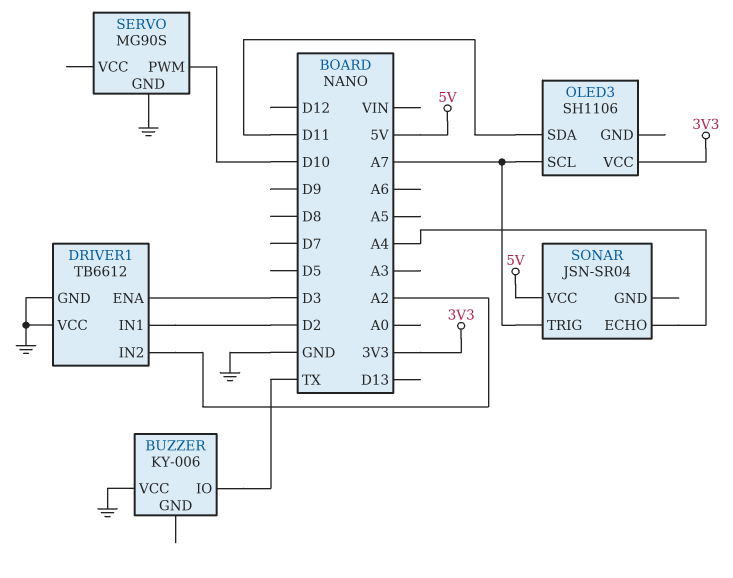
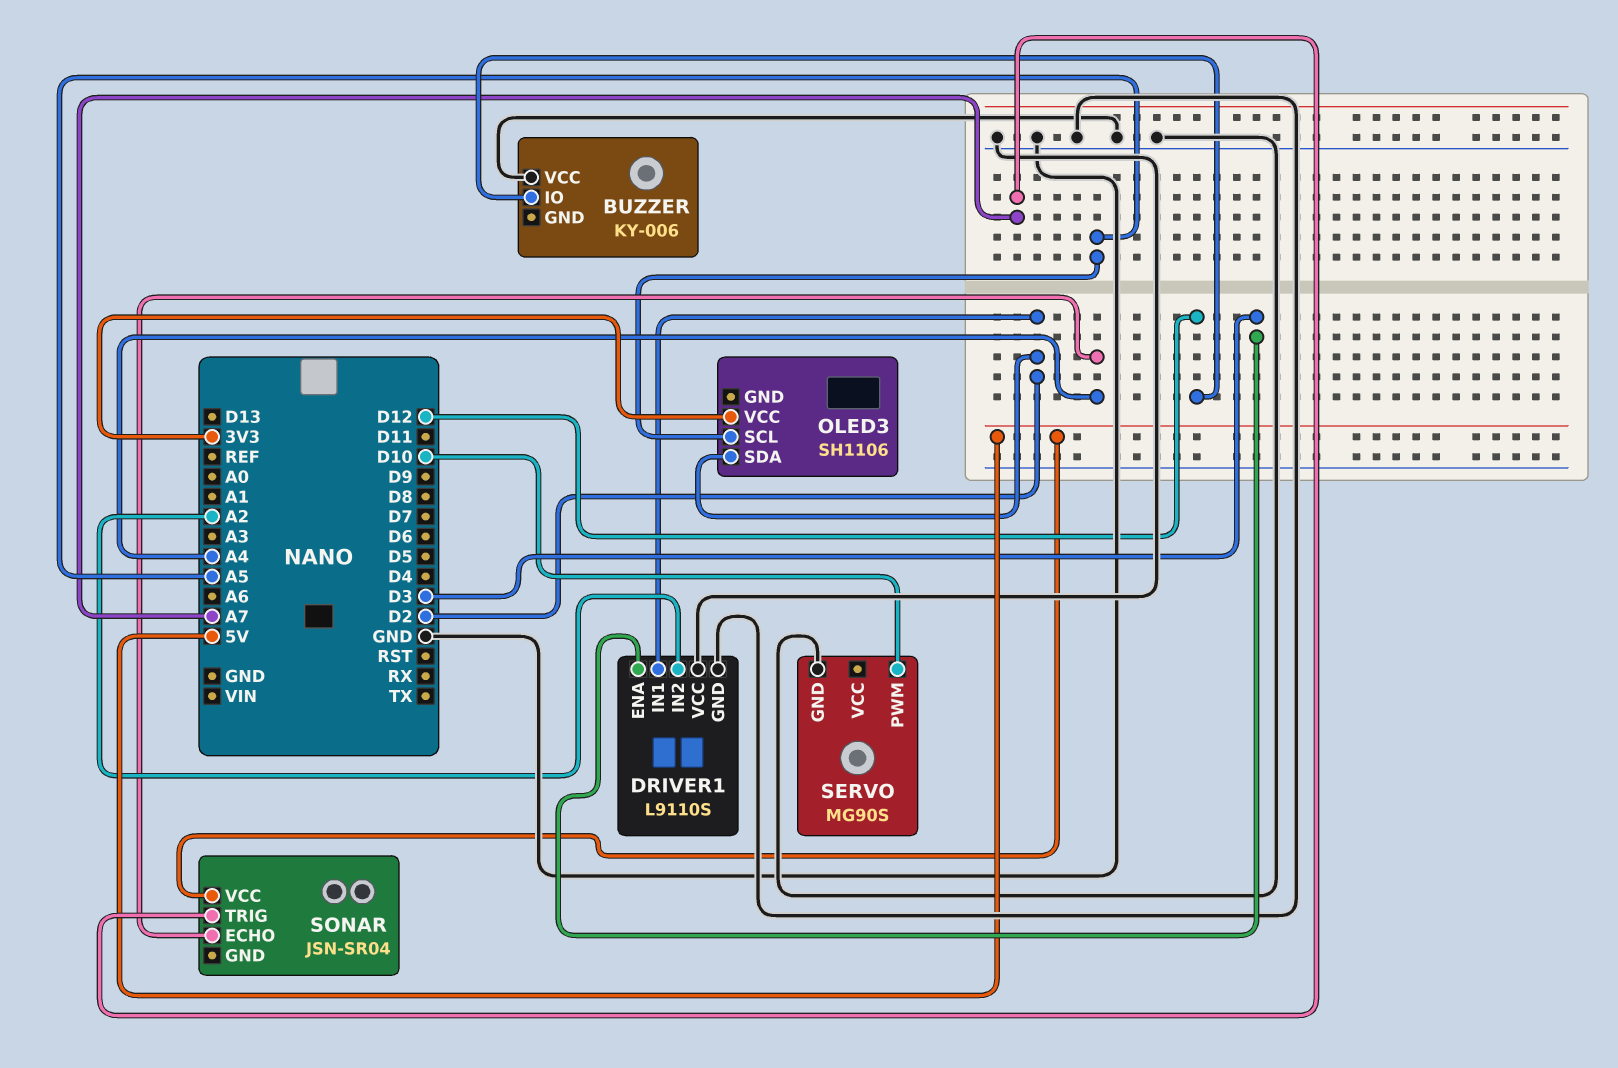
BUZZER pin IO: TX -> D12
DRIVER1: TB6612 -> L9110S
OLED3 pin SCL: A7 -> A5
OLED3 pin SDA: D11 -> D2

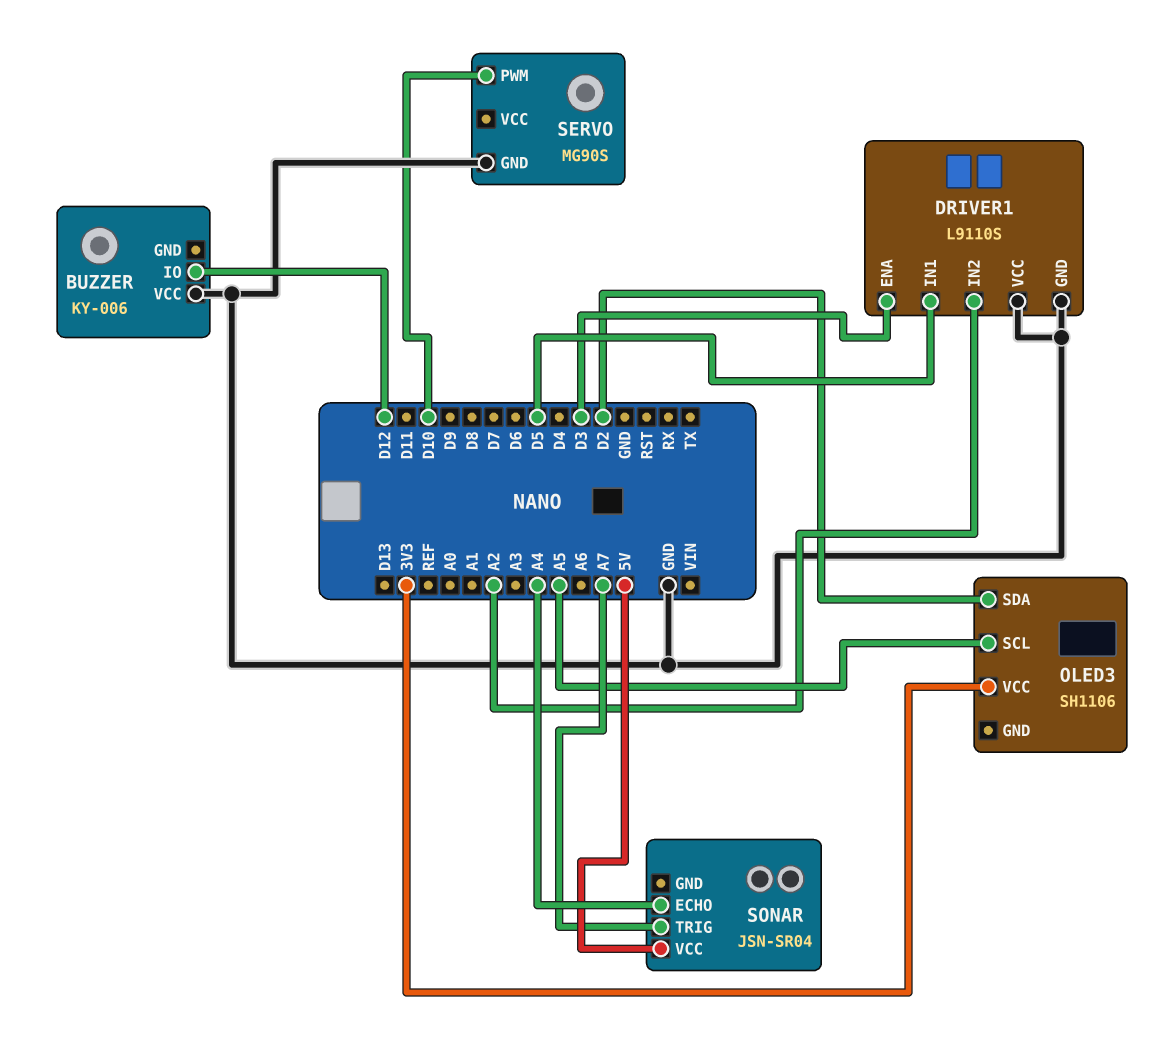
DRIVER1 pin IN1: D2 -> D5

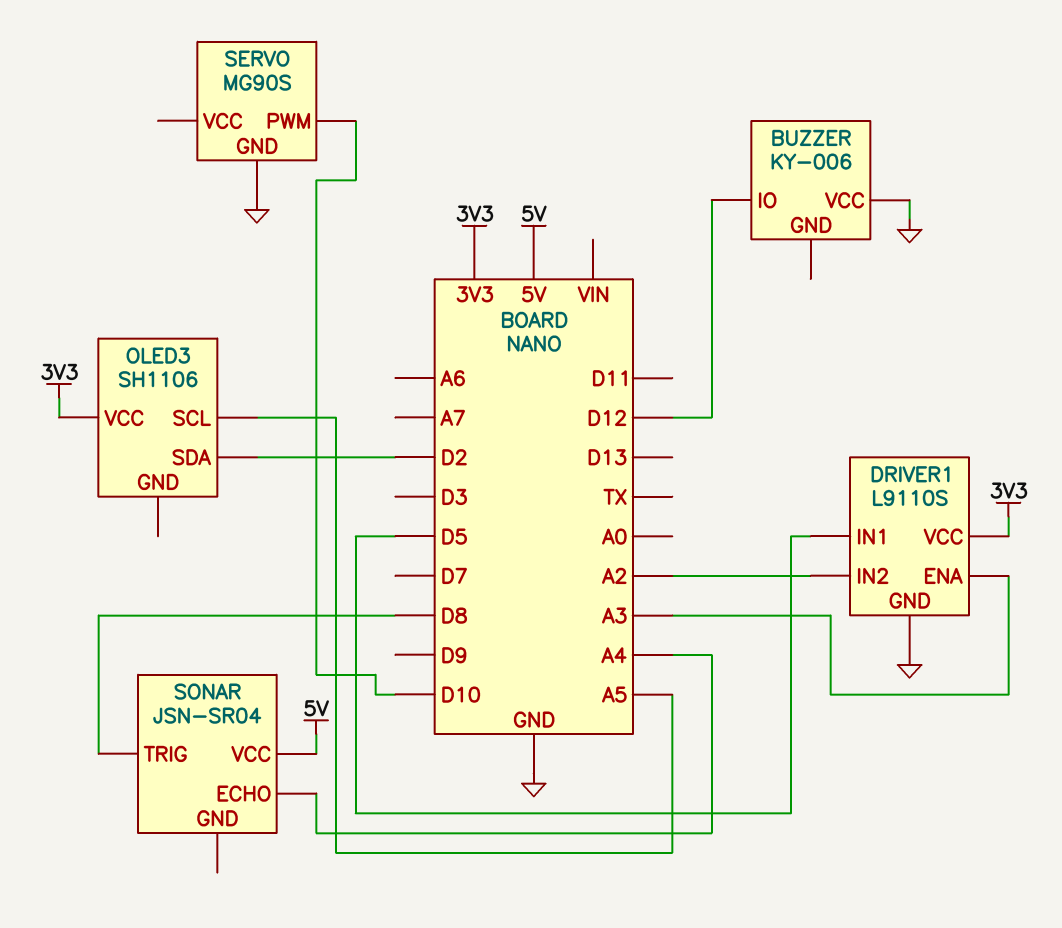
DRIVER1 pin ENA: D3 -> A3
DRIVER1 pin VCC: GND -> 3V3
SONAR pin TRIG: A7 -> D8

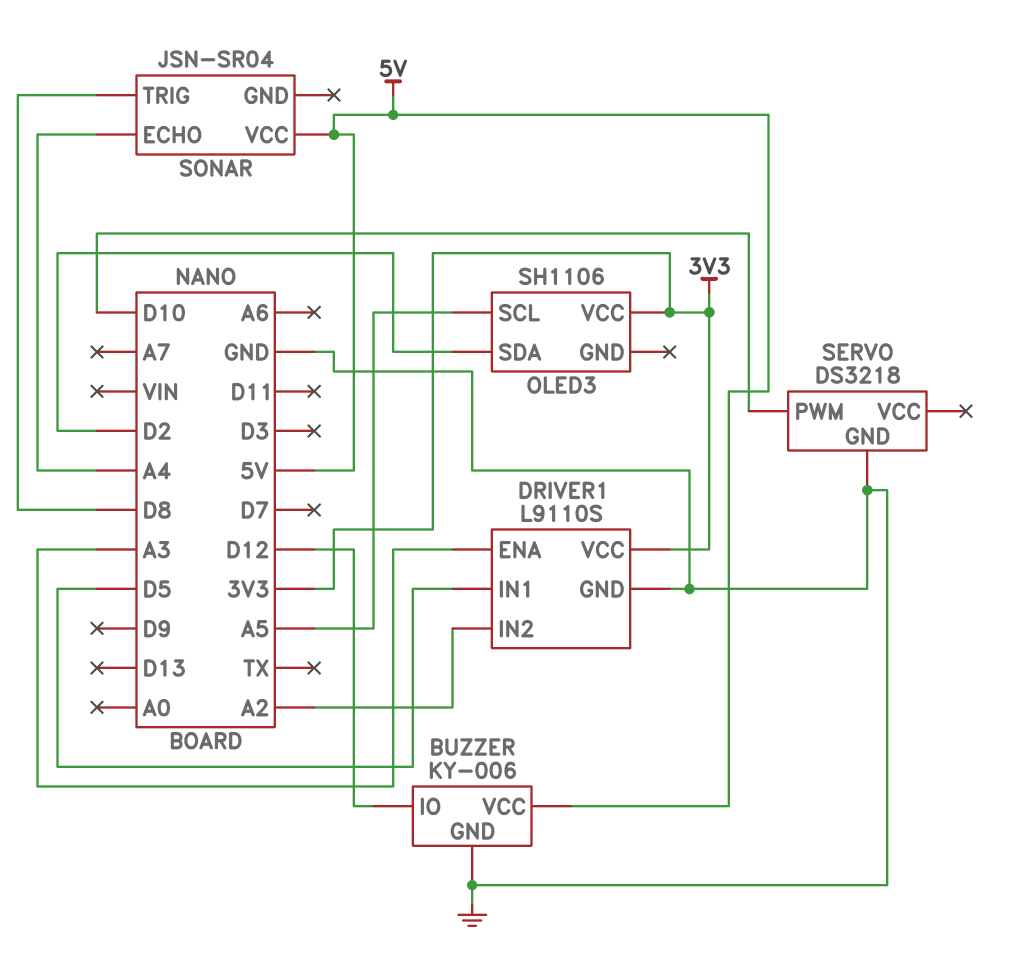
BUZZER pin GND: none -> GND
BUZZER pin VCC: GND -> 5V
SERVO: MG90S -> DS3218

